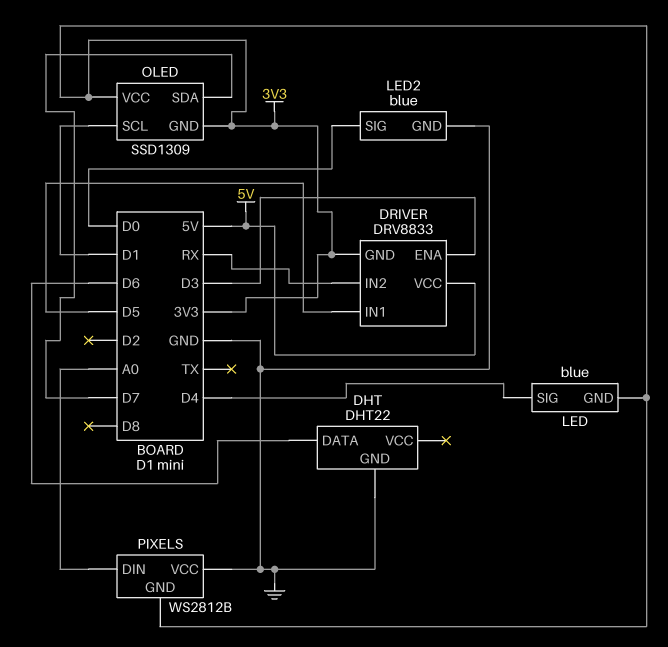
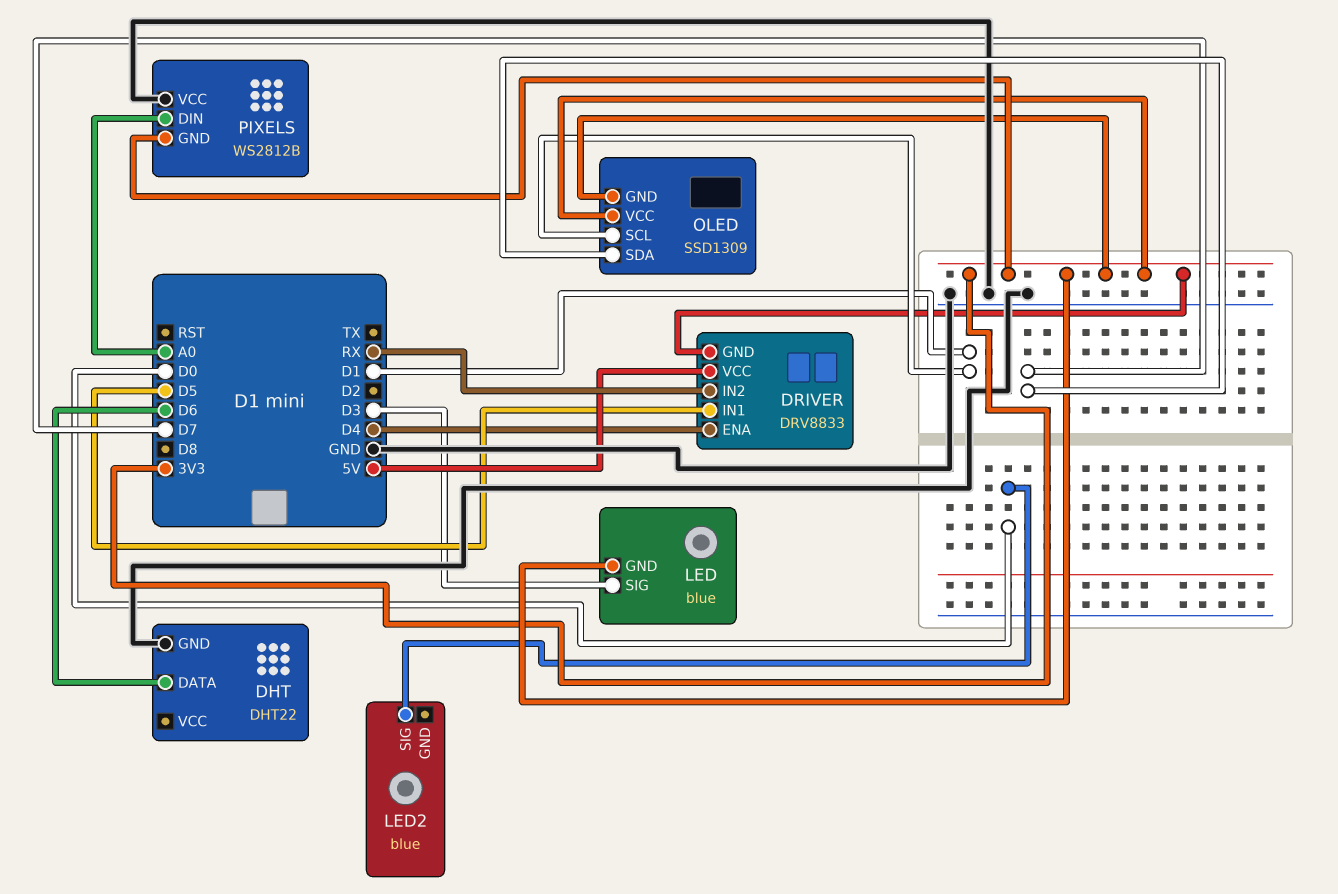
DRIVER pin ENA: D3 -> D4
LED pin SIG: D4 -> D3
LED2 pin GND: GND -> none

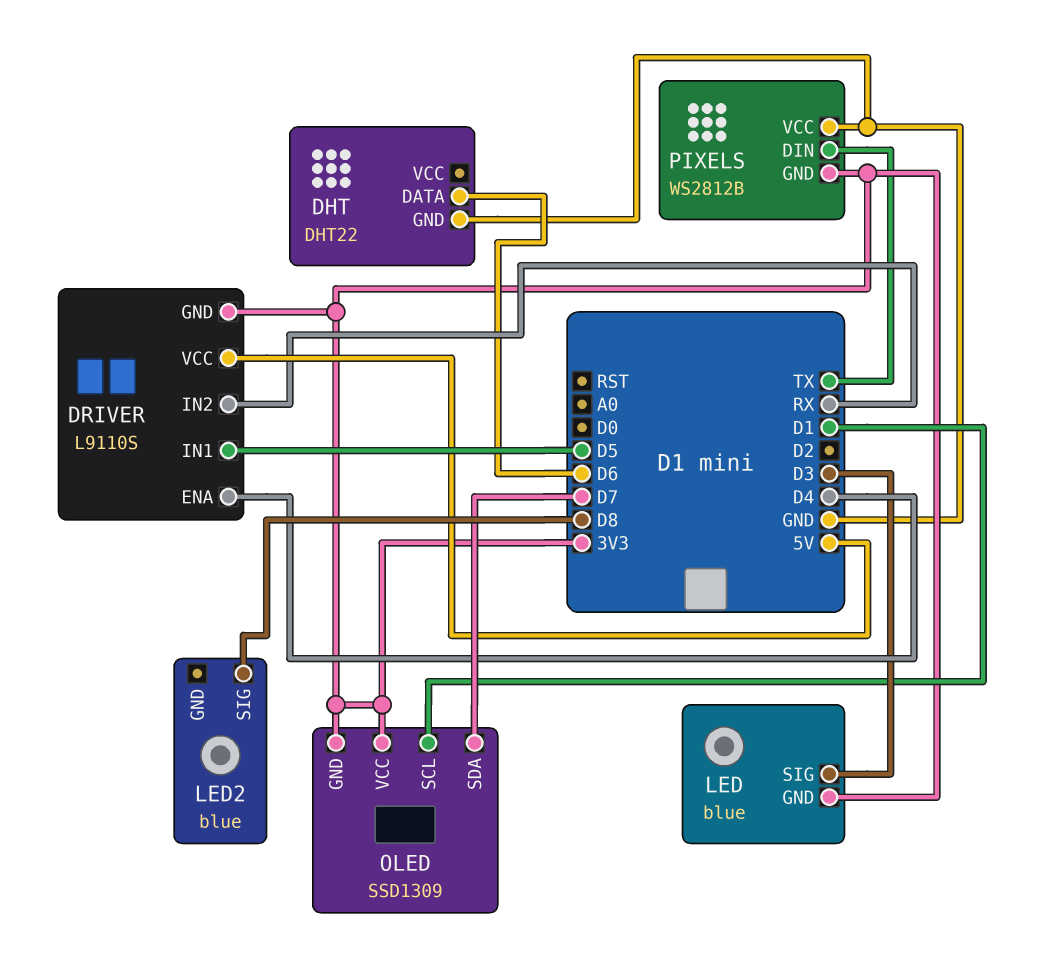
DRIVER: DRV8833 -> L9110S
LED2 pin SIG: D0 -> D8
PIXELS pin DIN: A0 -> TX

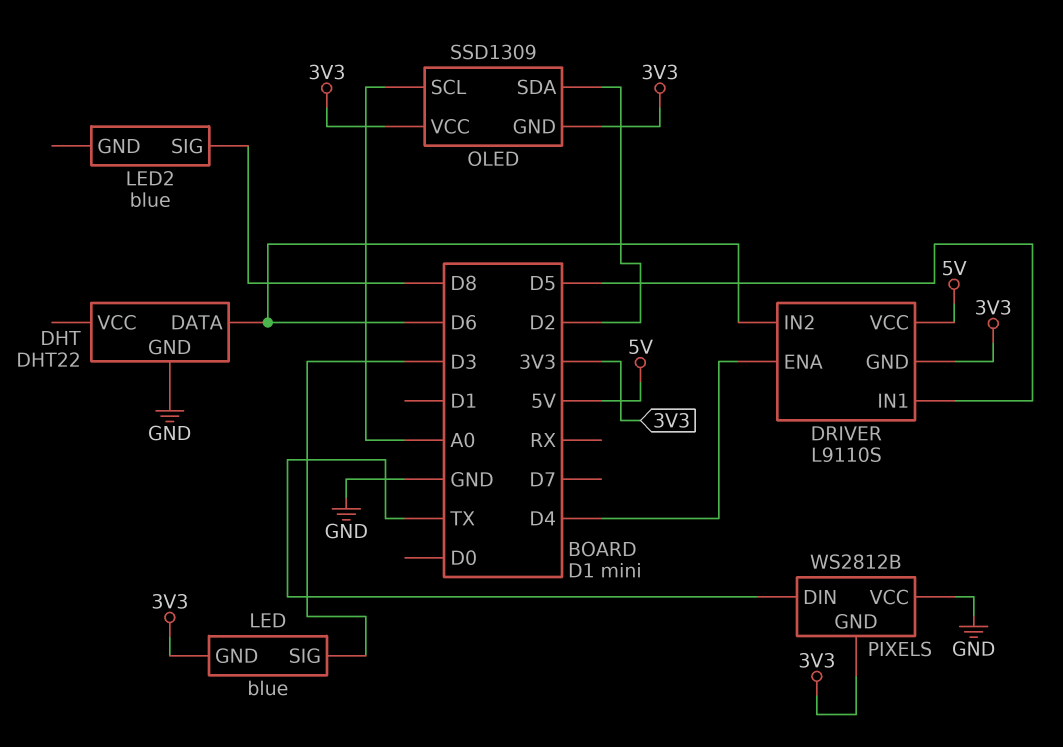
DRIVER pin IN2: RX -> D6
OLED pin SCL: D1 -> A0
OLED pin SDA: D7 -> D2

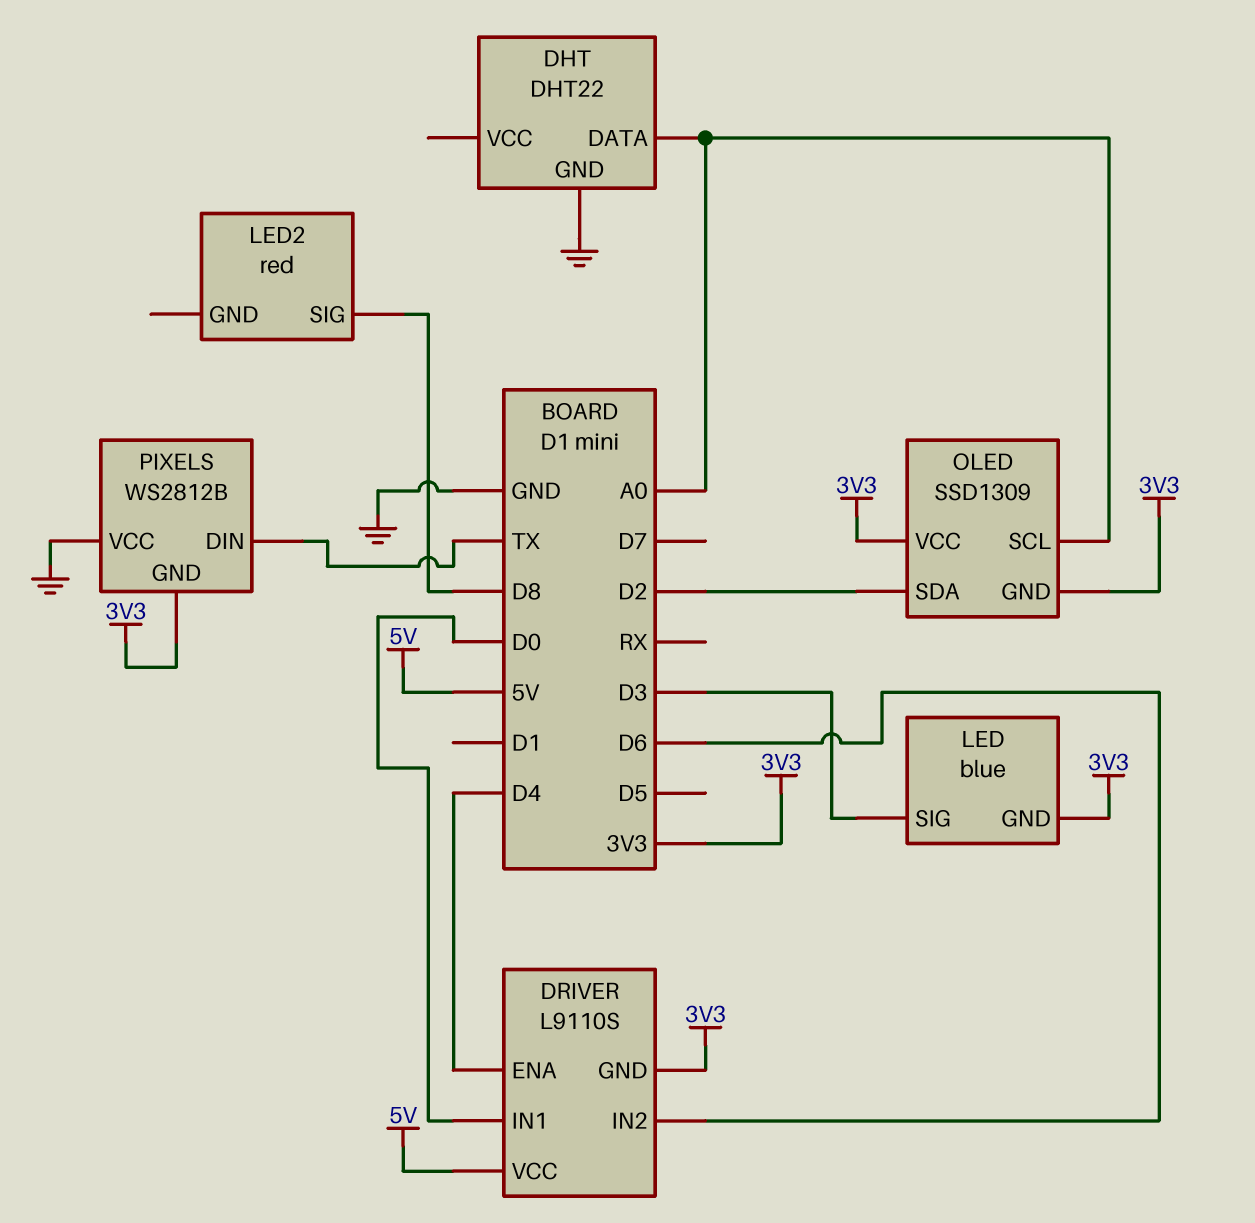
DHT pin DATA: D6 -> A0
DRIVER pin IN1: D5 -> D0
LED2: blue -> red

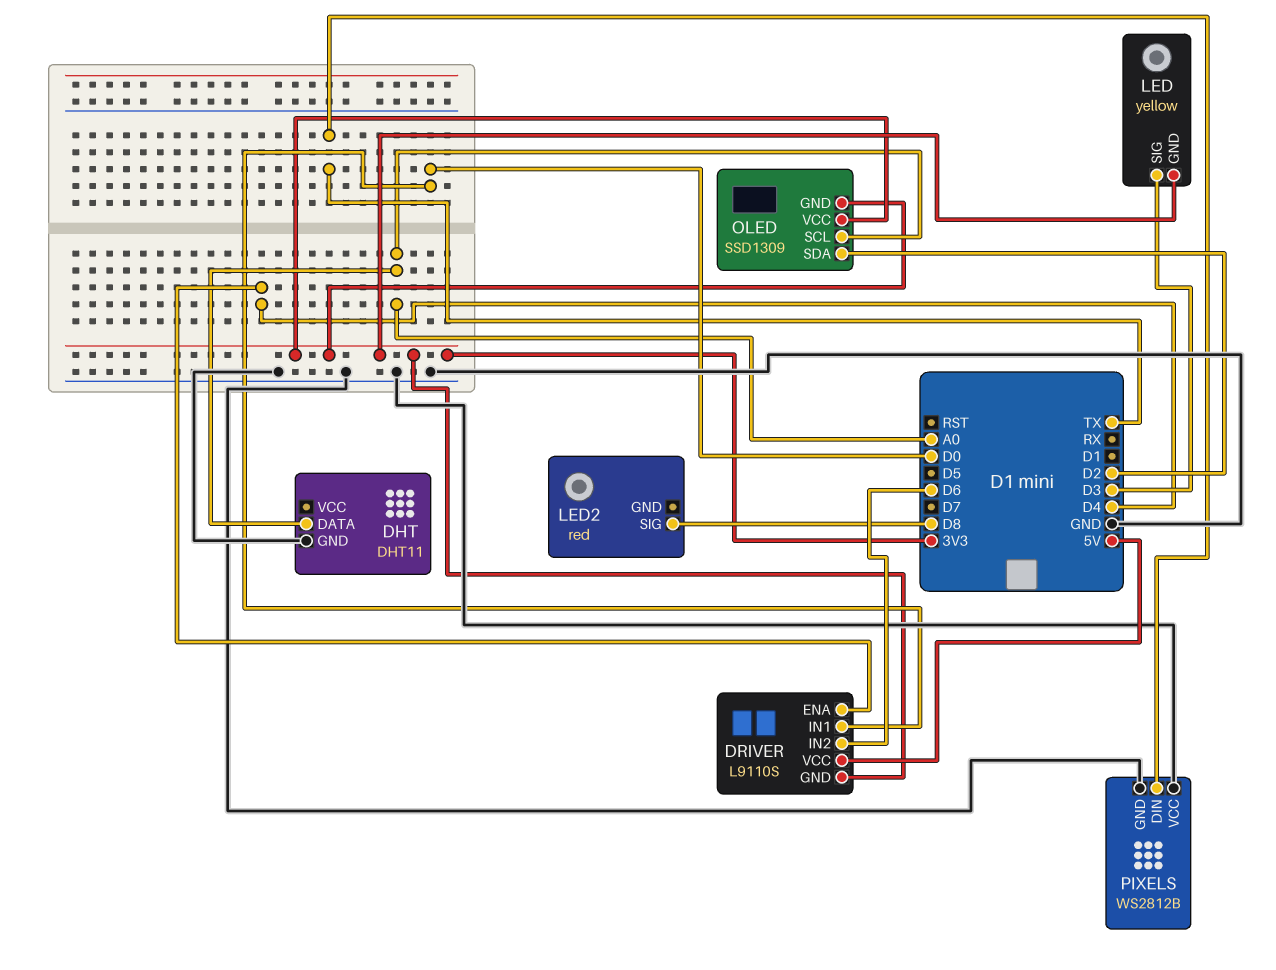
DHT: DHT22 -> DHT11
LED: blue -> yellow
PIXELS pin GND: 3V3 -> GND

